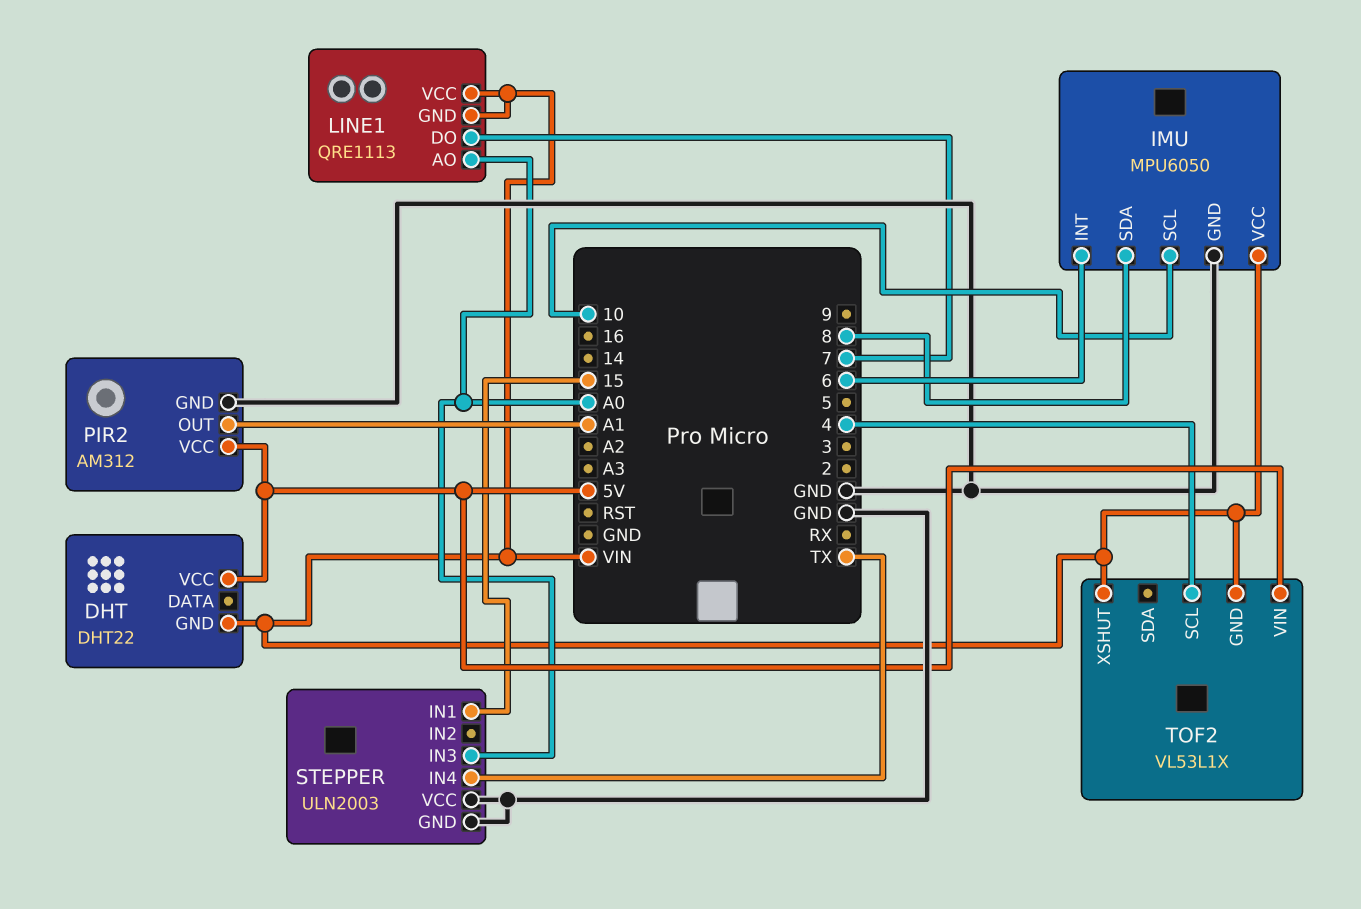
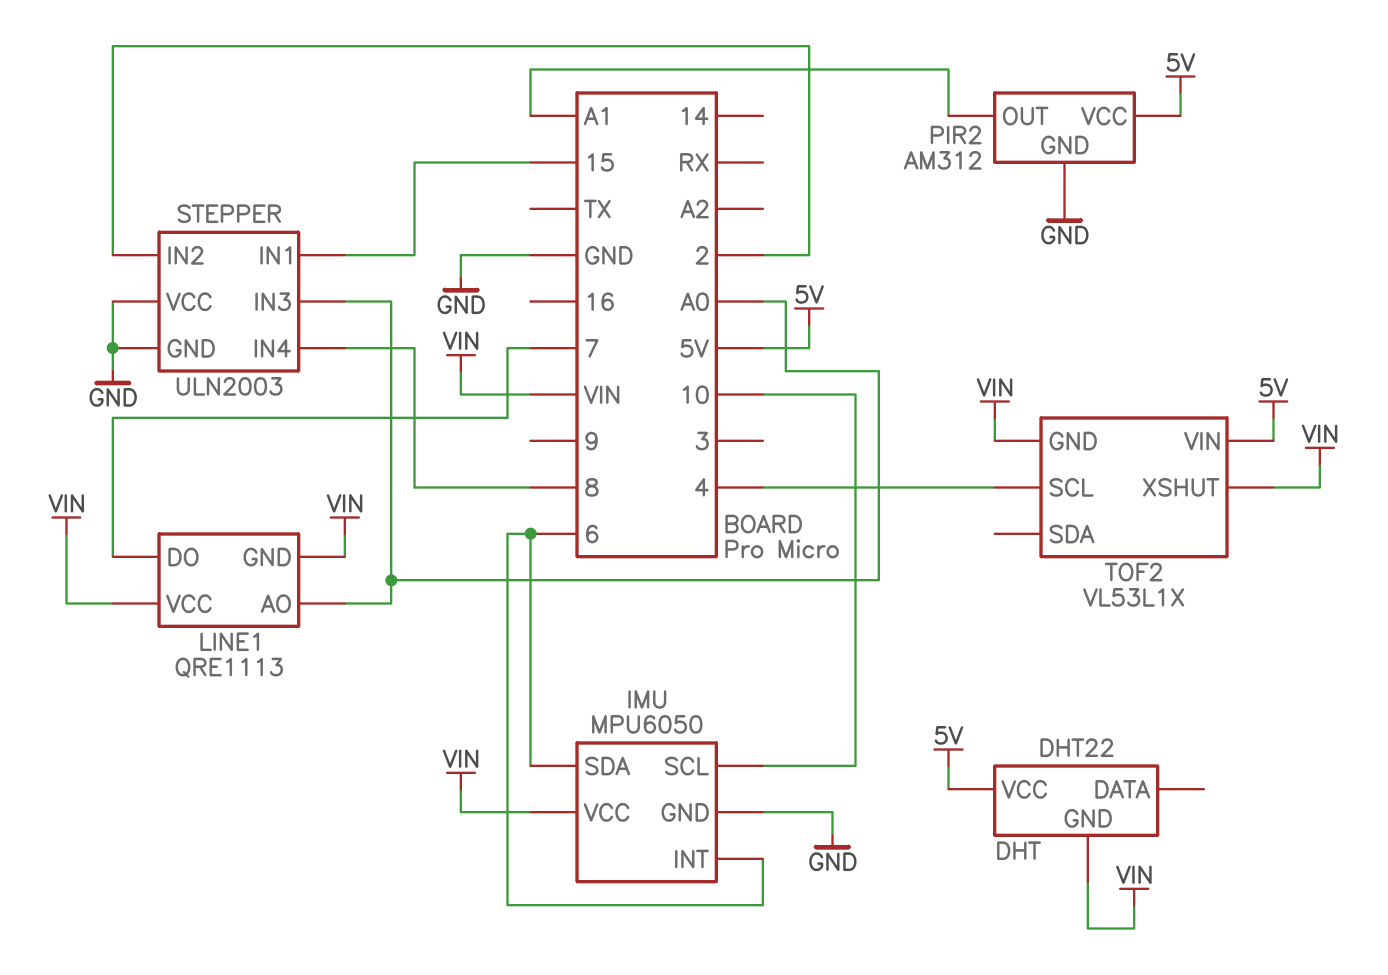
IMU pin SDA: 8 -> 6
STEPPER pin IN2: none -> 2
STEPPER pin IN4: TX -> 8

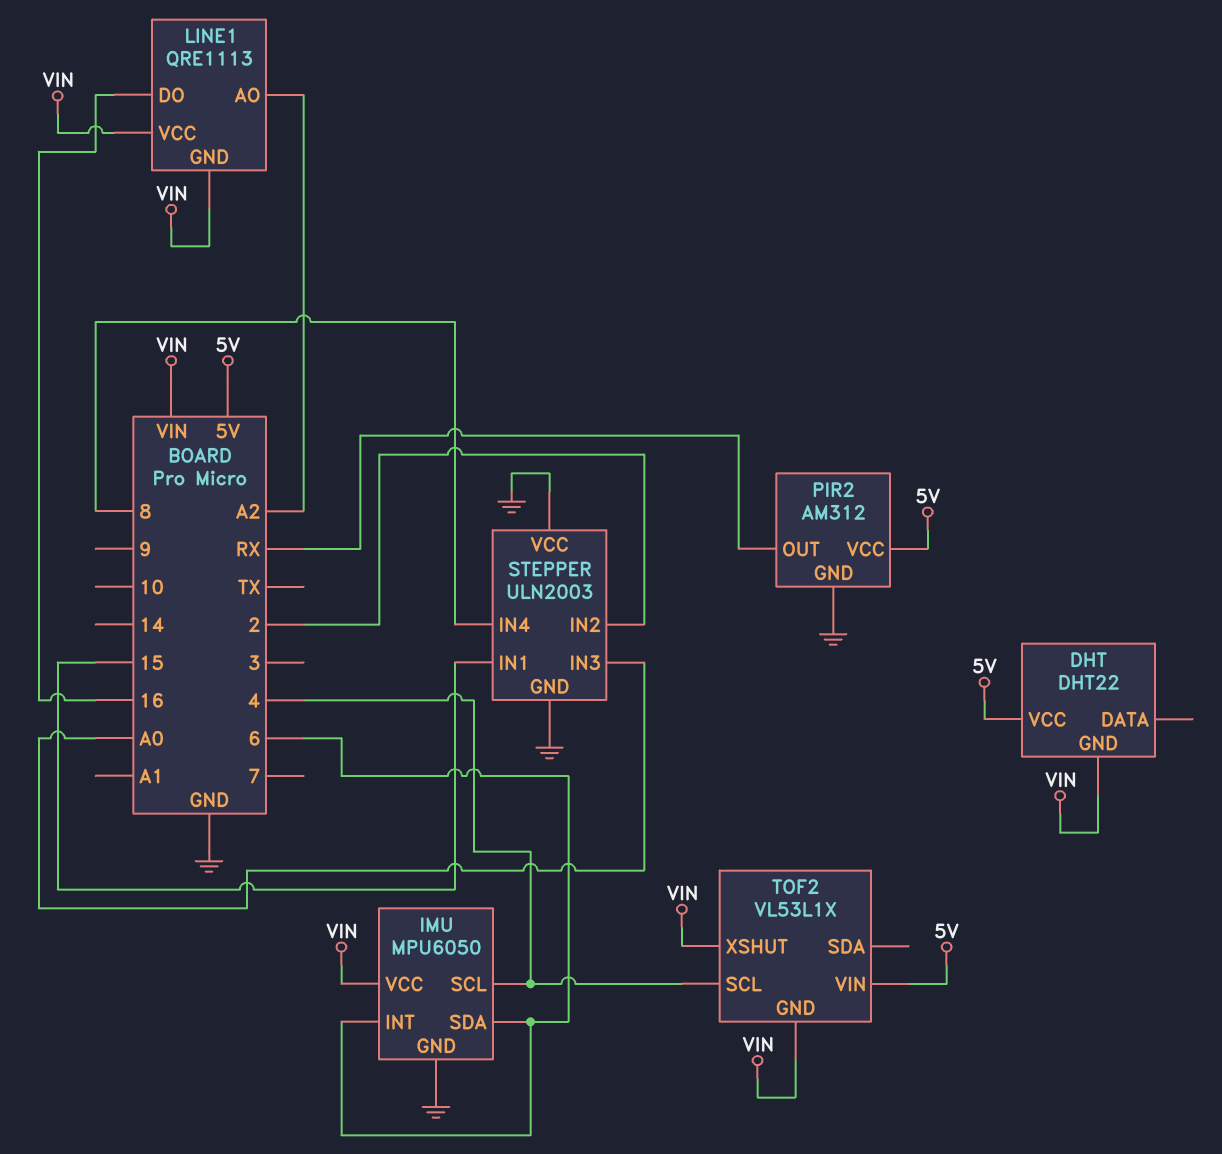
IMU pin SCL: 10 -> 4
LINE1 pin AO: A0 -> A2
LINE1 pin DO: 7 -> 16
PIR2 pin OUT: A1 -> RX

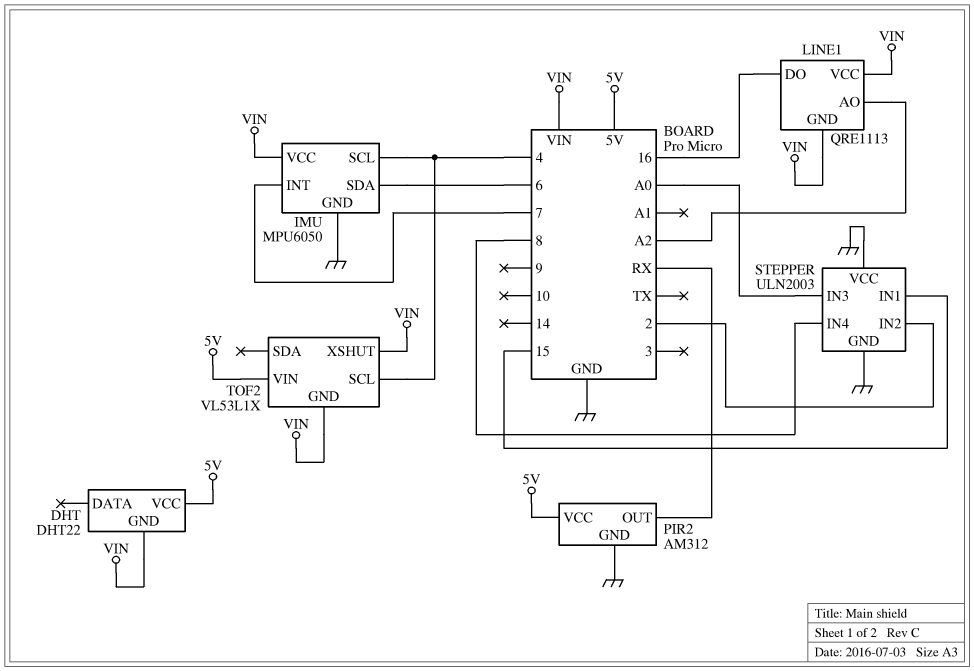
IMU pin INT: 6 -> 7

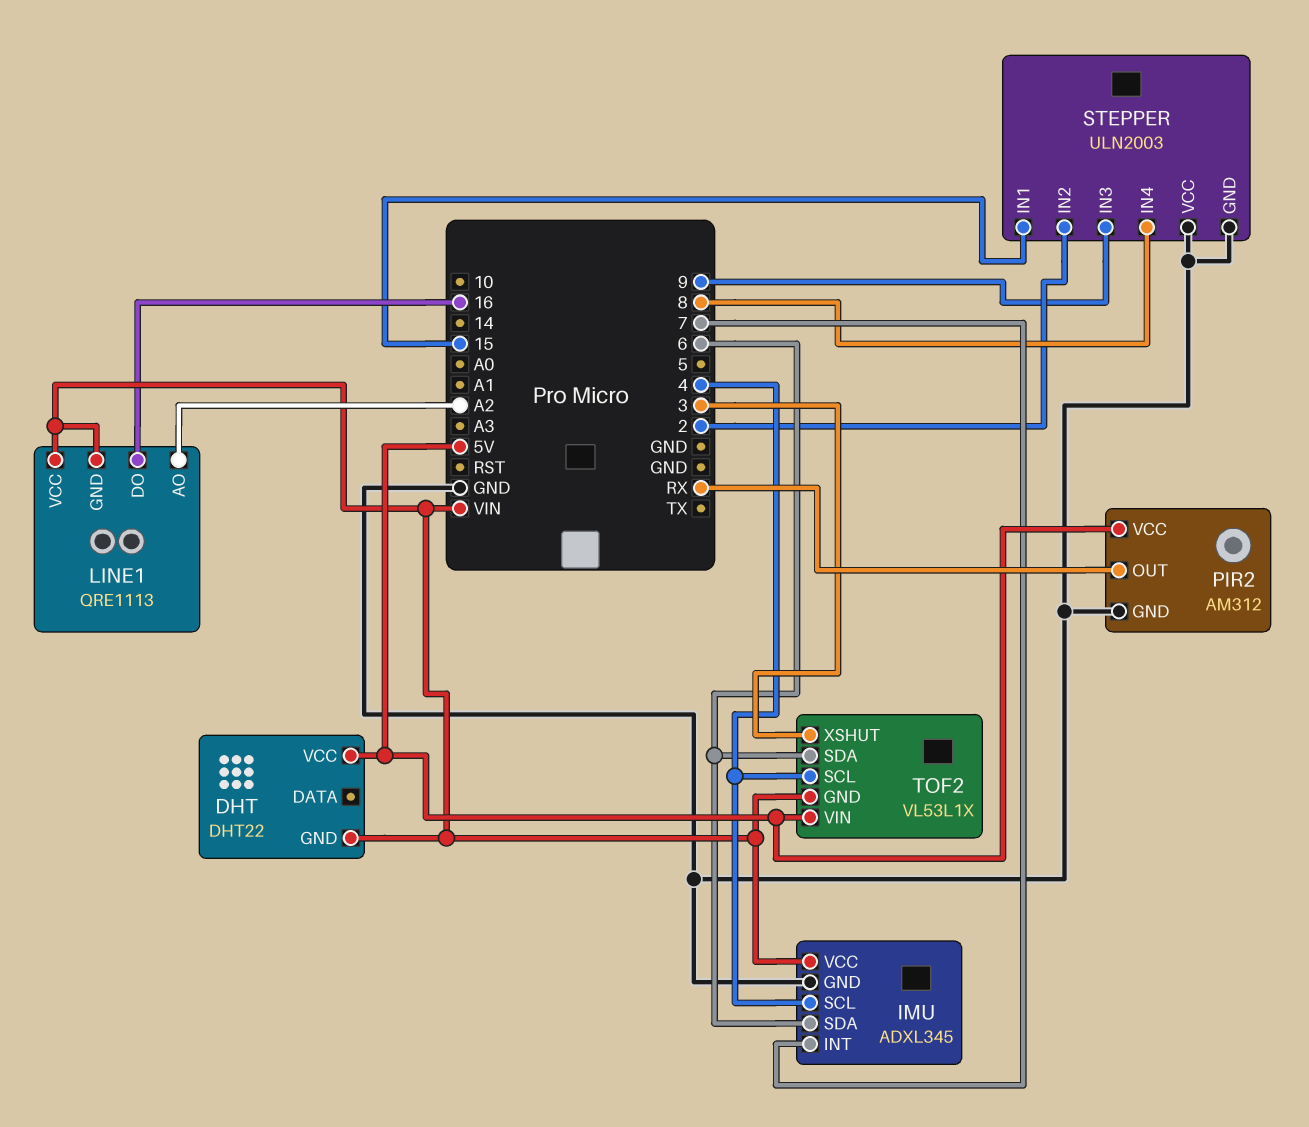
IMU: MPU6050 -> ADXL345
STEPPER pin IN3: A0 -> 9
TOF2 pin SDA: none -> 6
TOF2 pin XSHUT: VIN -> 3

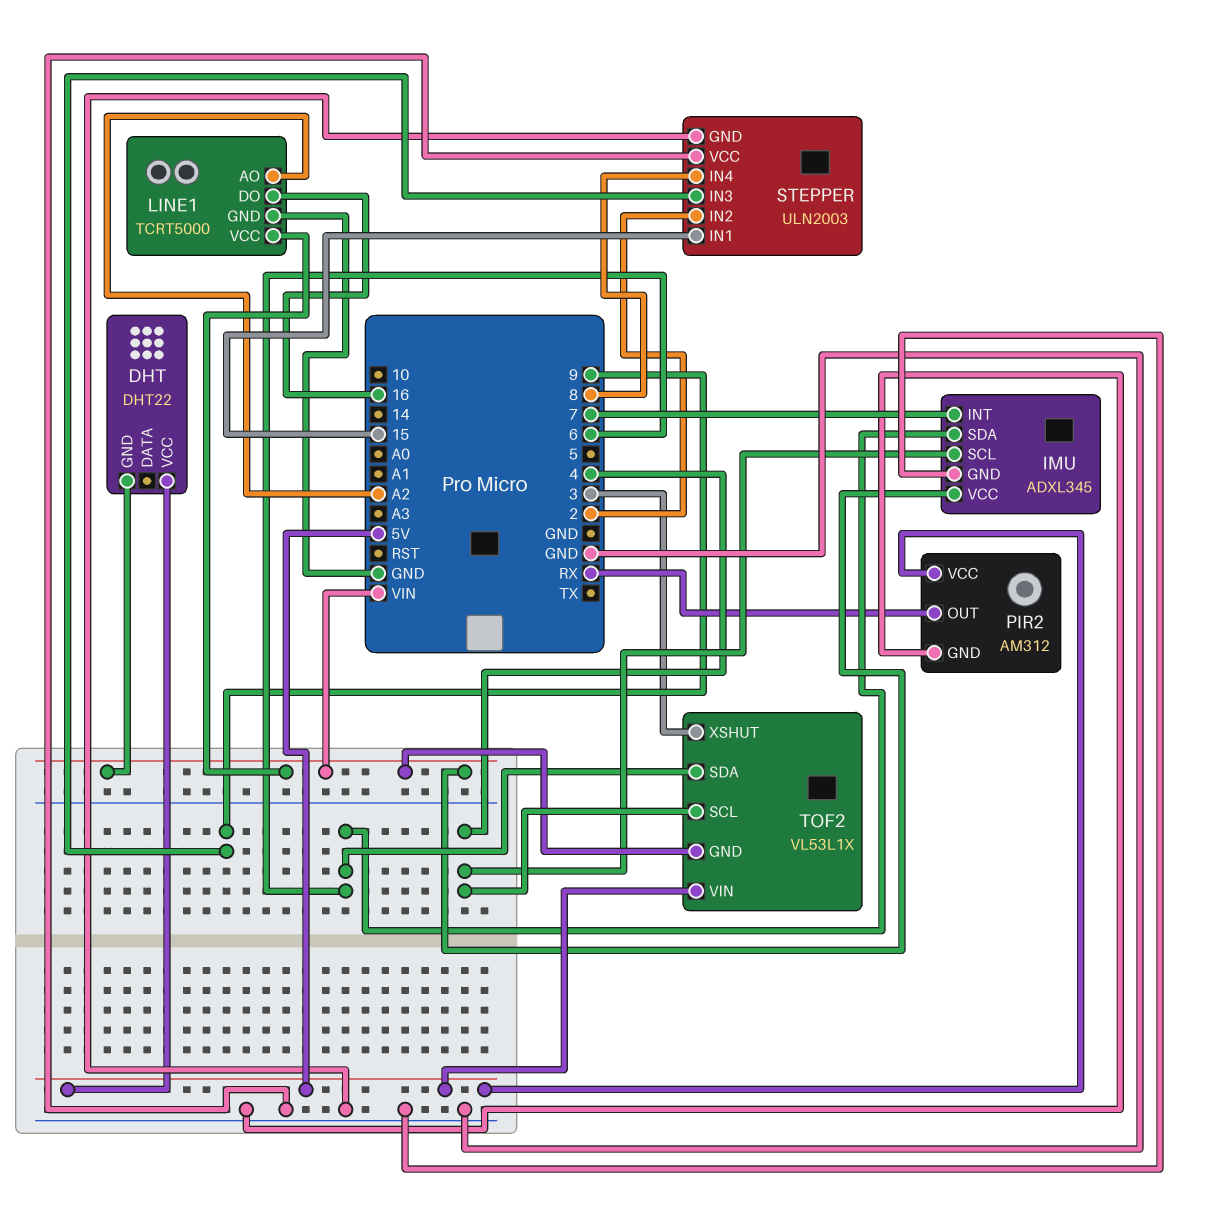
LINE1: QRE1113 -> TCRT5000
LINE1 pin GND: VIN -> GND

